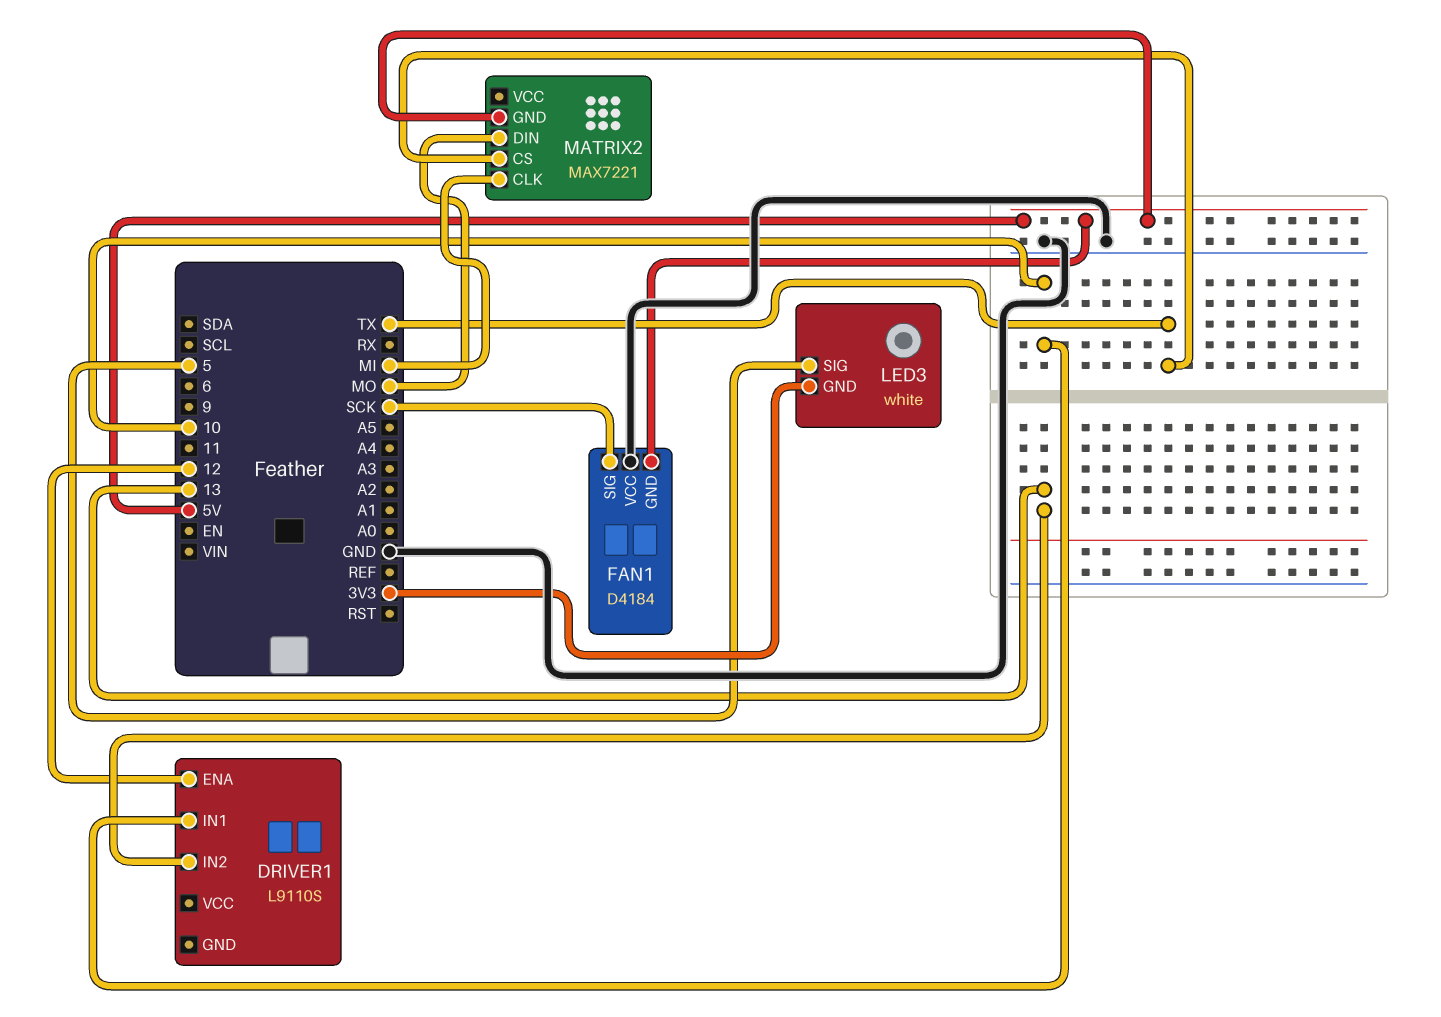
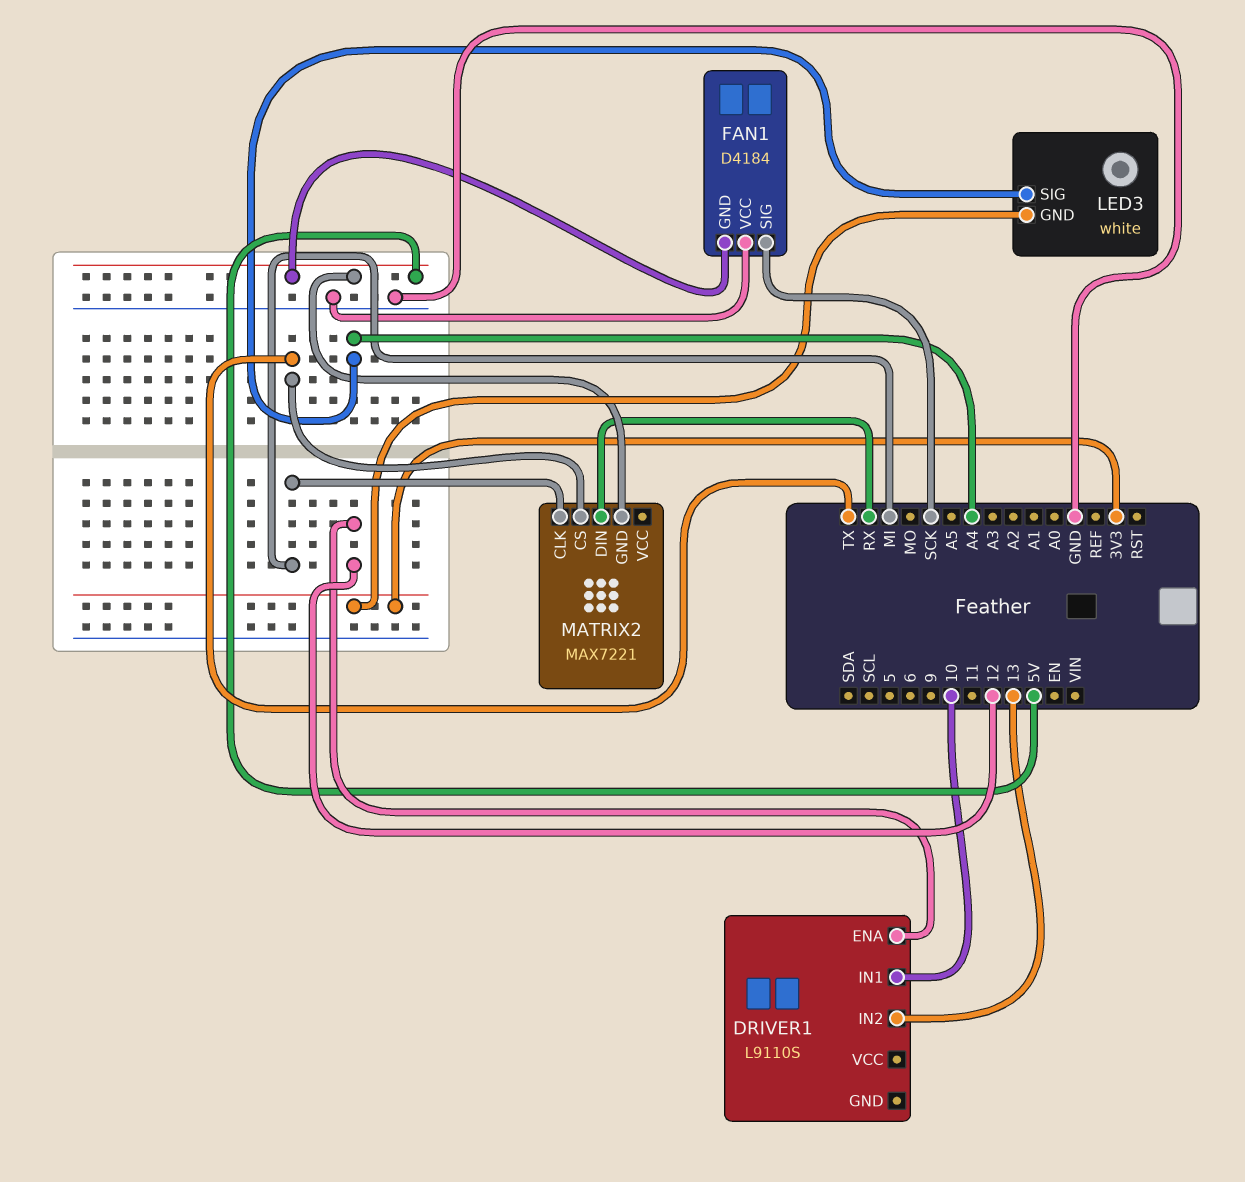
LED3 pin SIG: 5 -> A4
MATRIX2 pin DIN: MO -> RX

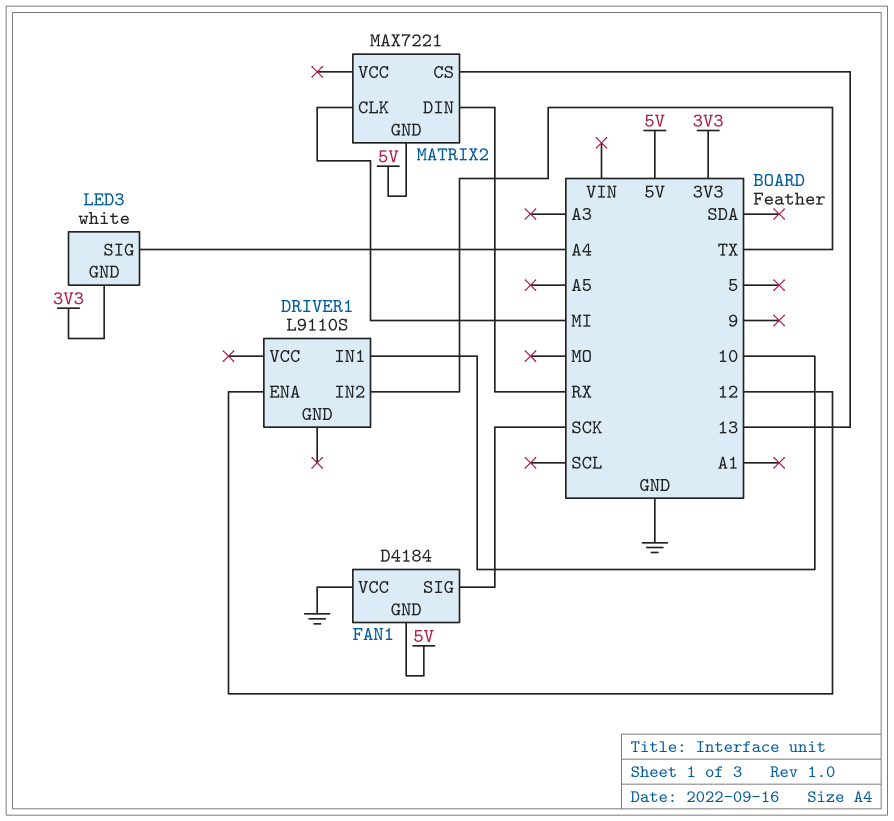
DRIVER1 pin IN2: 13 -> TX
MATRIX2 pin CS: TX -> 13

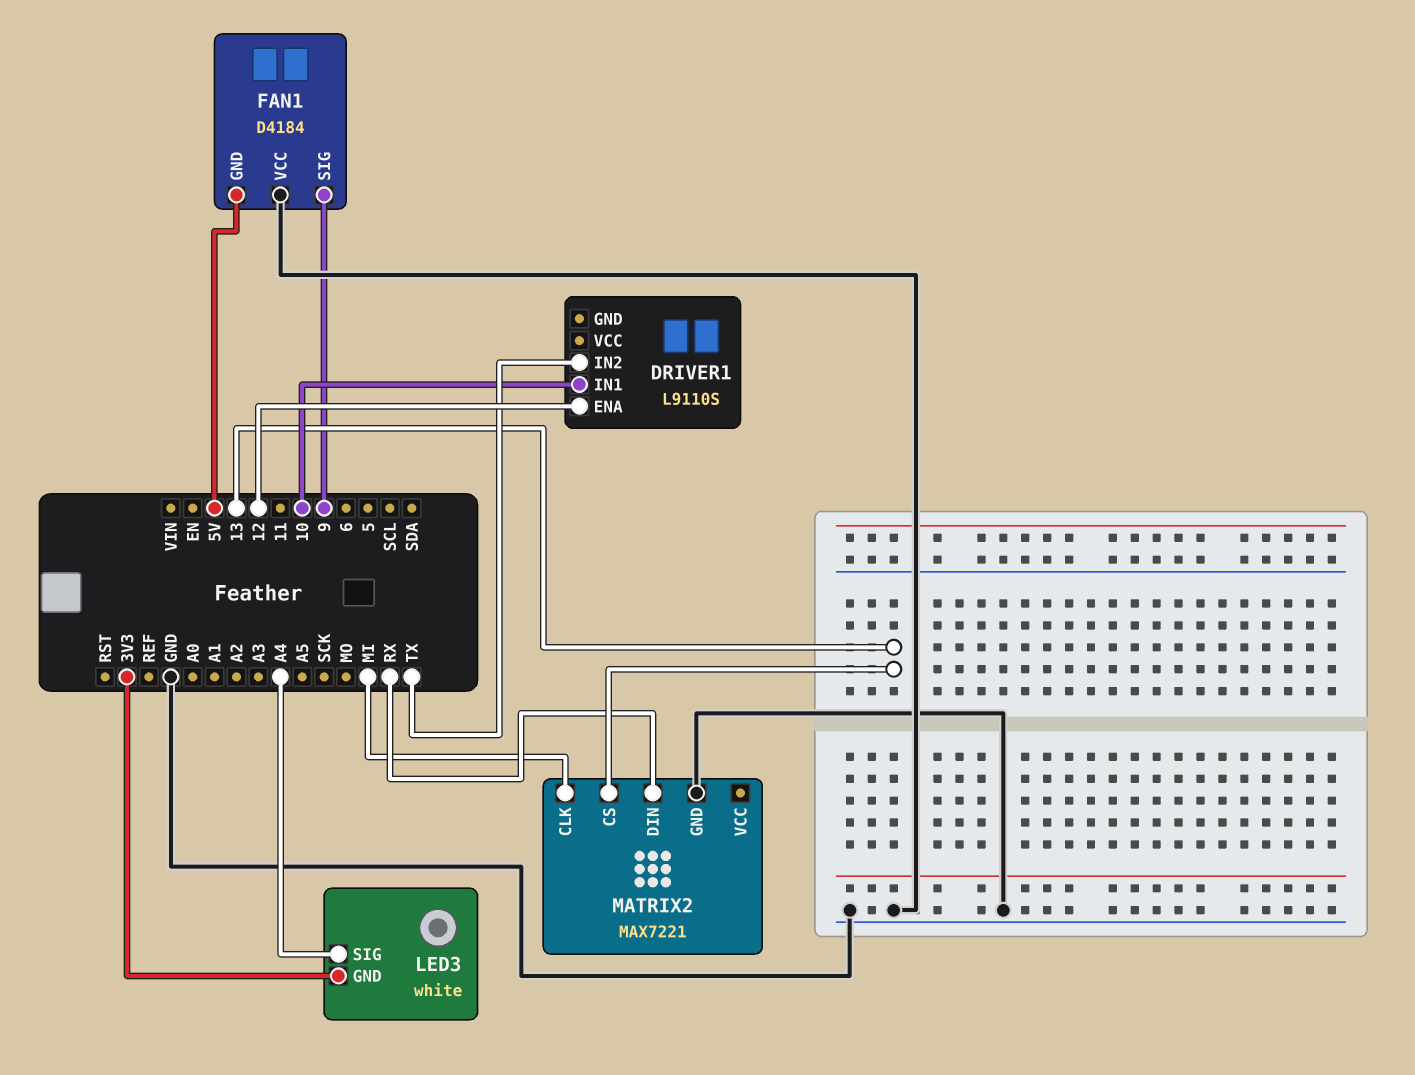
FAN1 pin SIG: SCK -> 9
MATRIX2 pin GND: 5V -> GND

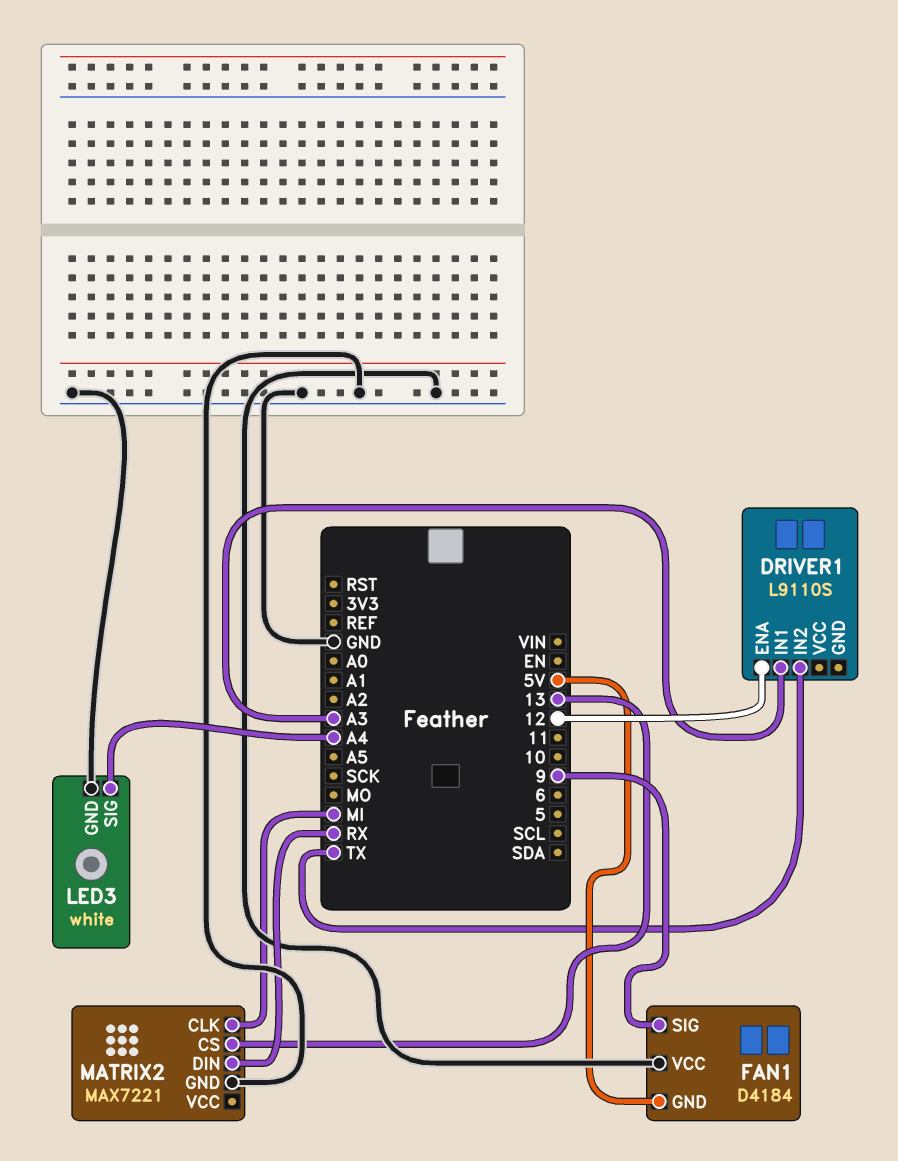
DRIVER1 pin IN1: 10 -> A3
LED3 pin GND: 3V3 -> GND

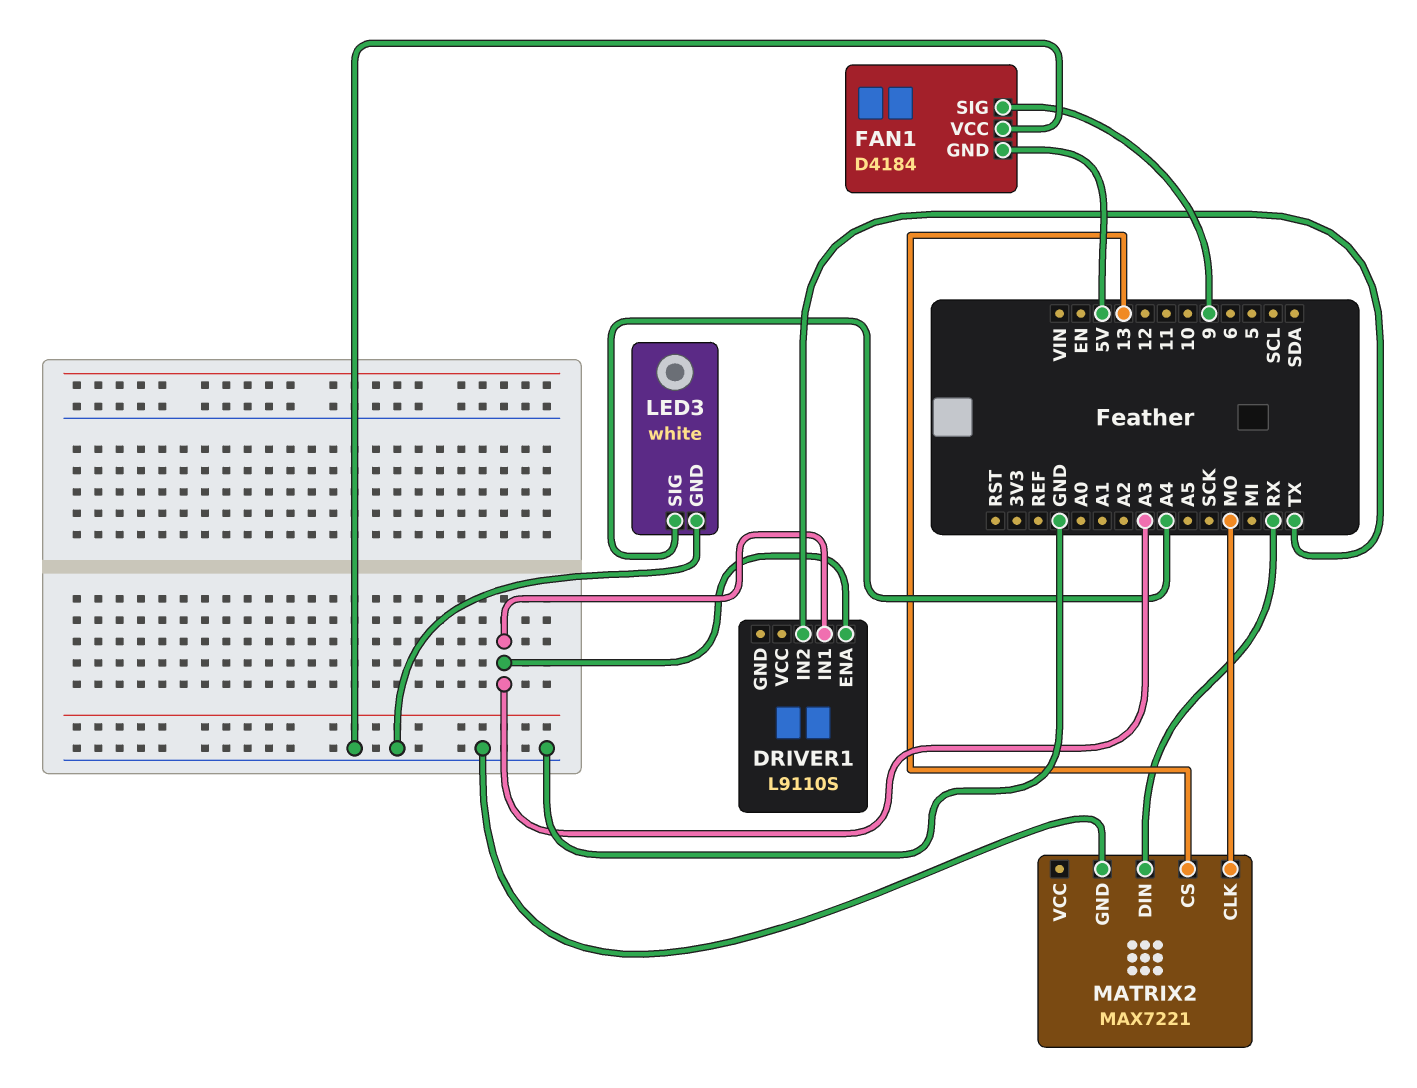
DRIVER1 pin ENA: 12 -> A3
MATRIX2 pin CLK: MI -> MO

